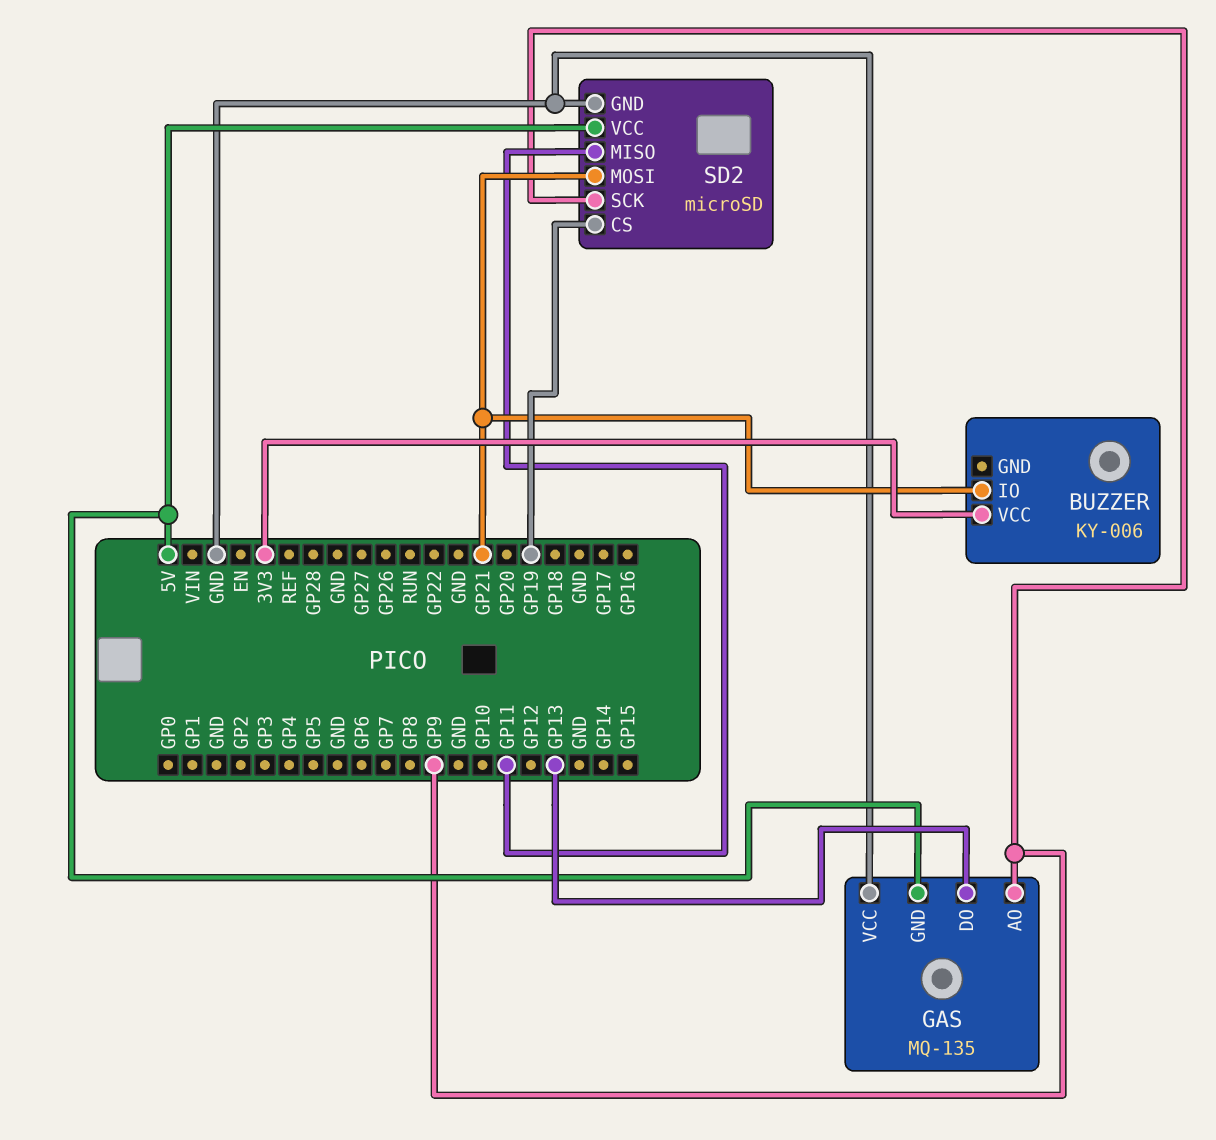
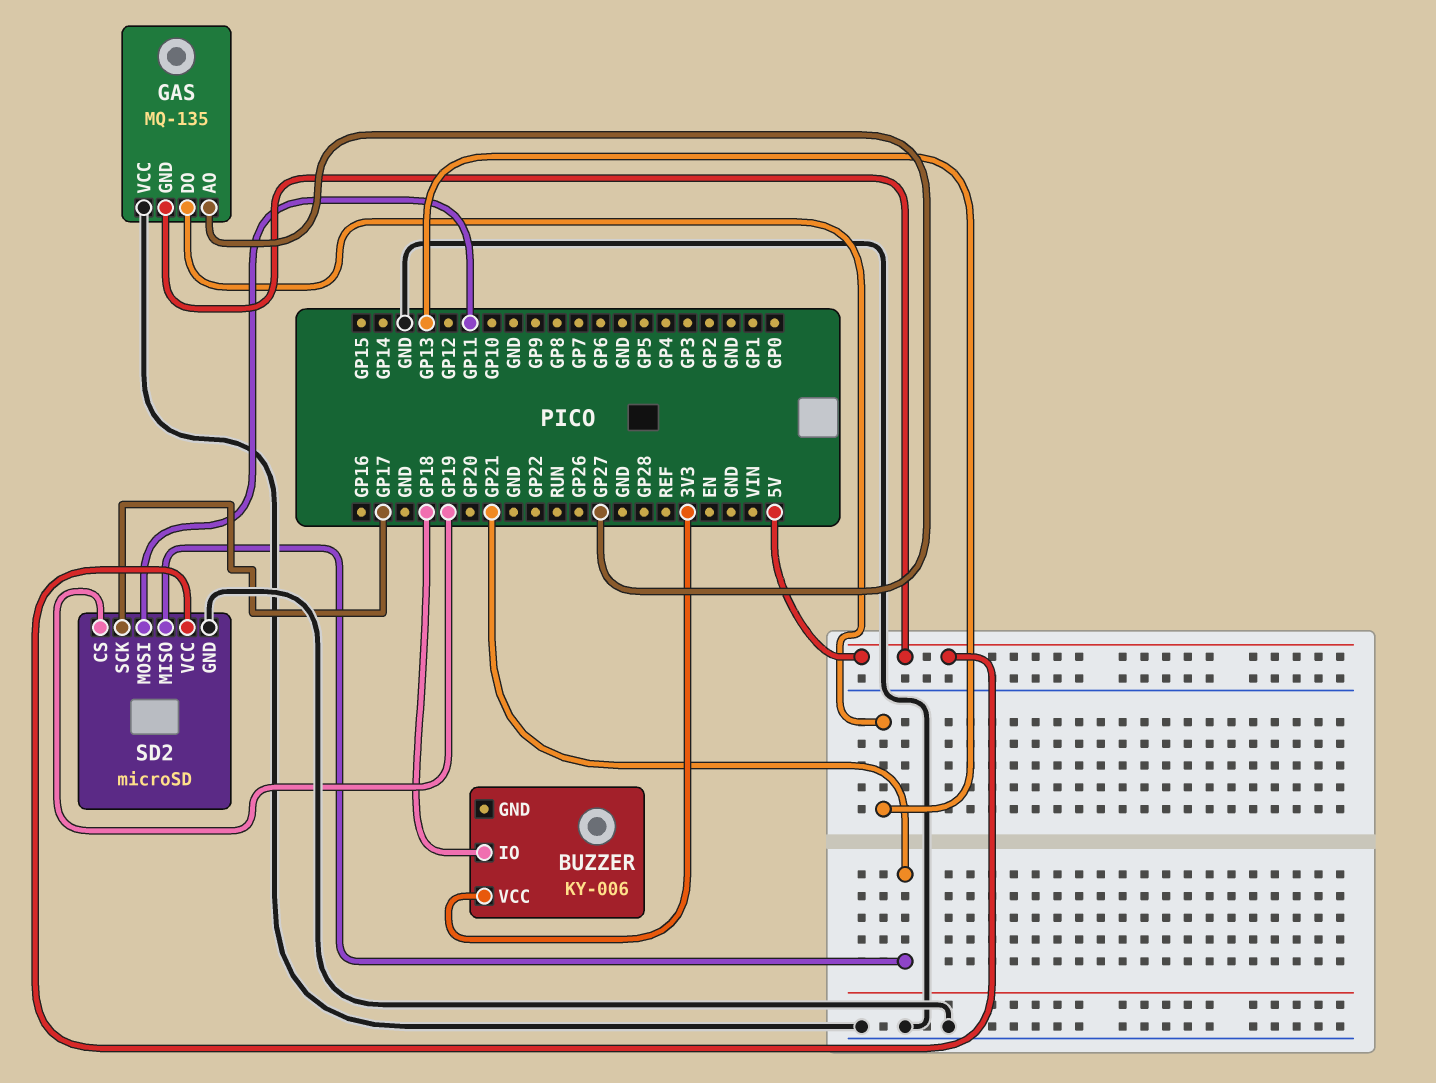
BUZZER pin IO: GP21 -> GP18
GAS pin AO: GP9 -> GP27
SD2 pin MISO: GP11 -> GP21
SD2 pin MOSI: GP21 -> GP11
SD2 pin SCK: GP9 -> GP17

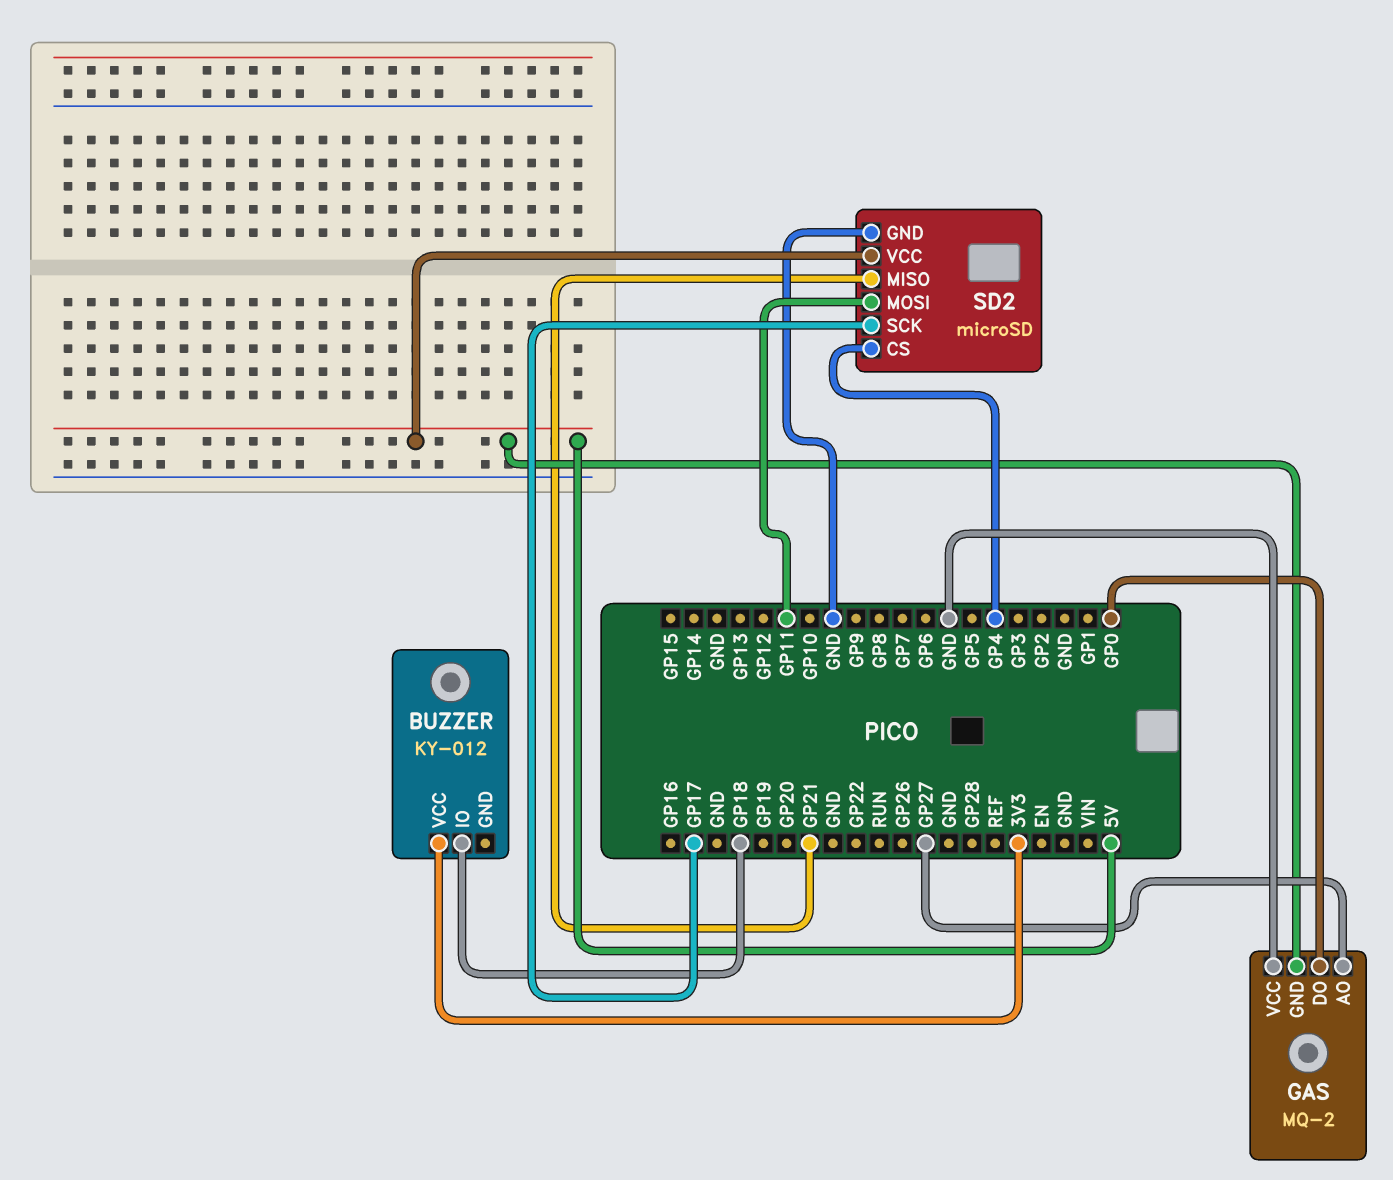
BUZZER: KY-006 -> KY-012
GAS: MQ-135 -> MQ-2
GAS pin DO: GP13 -> GP0
SD2 pin CS: GP19 -> GP4

